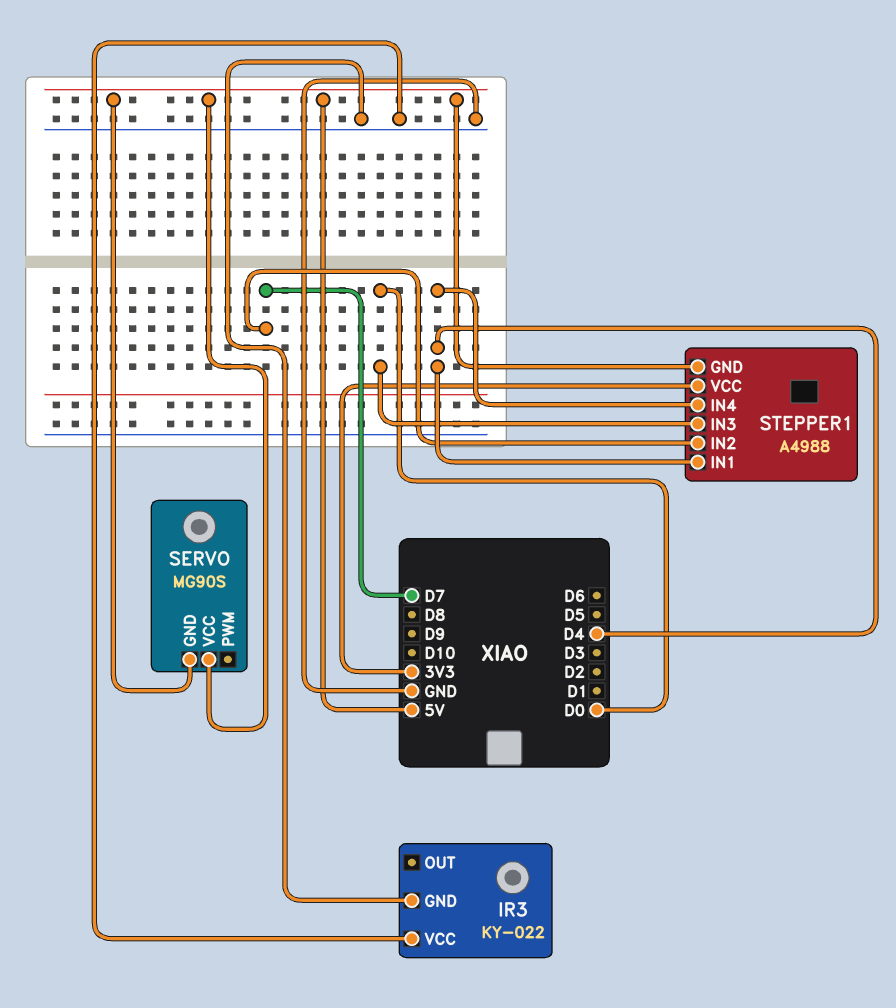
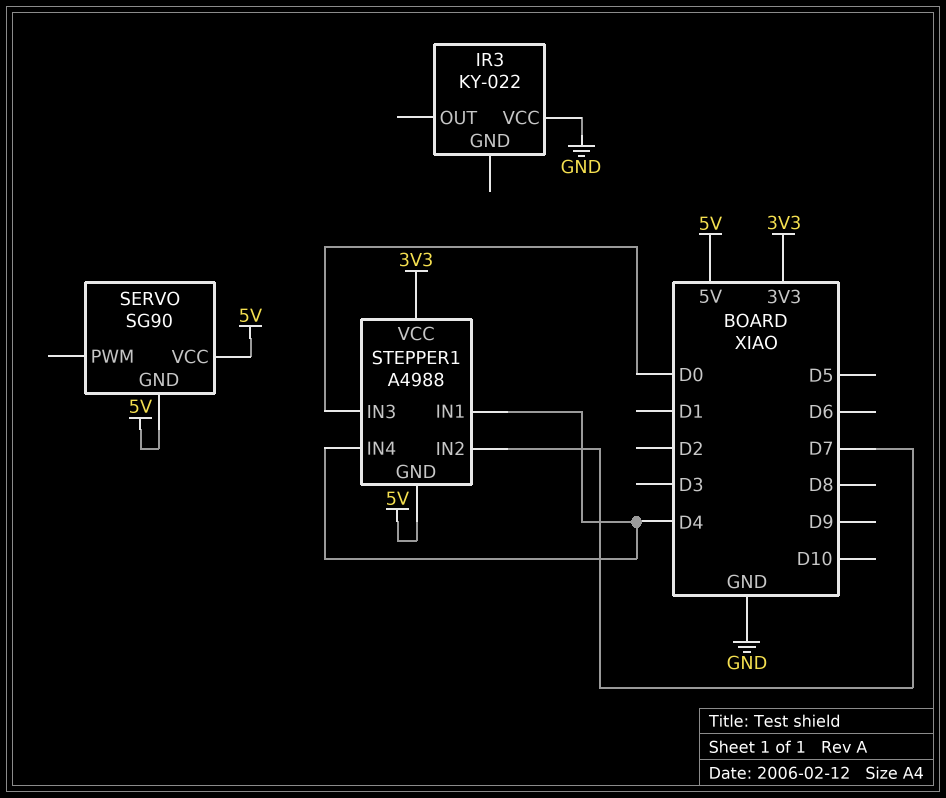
IR3 pin GND: GND -> none
SERVO: MG90S -> SG90

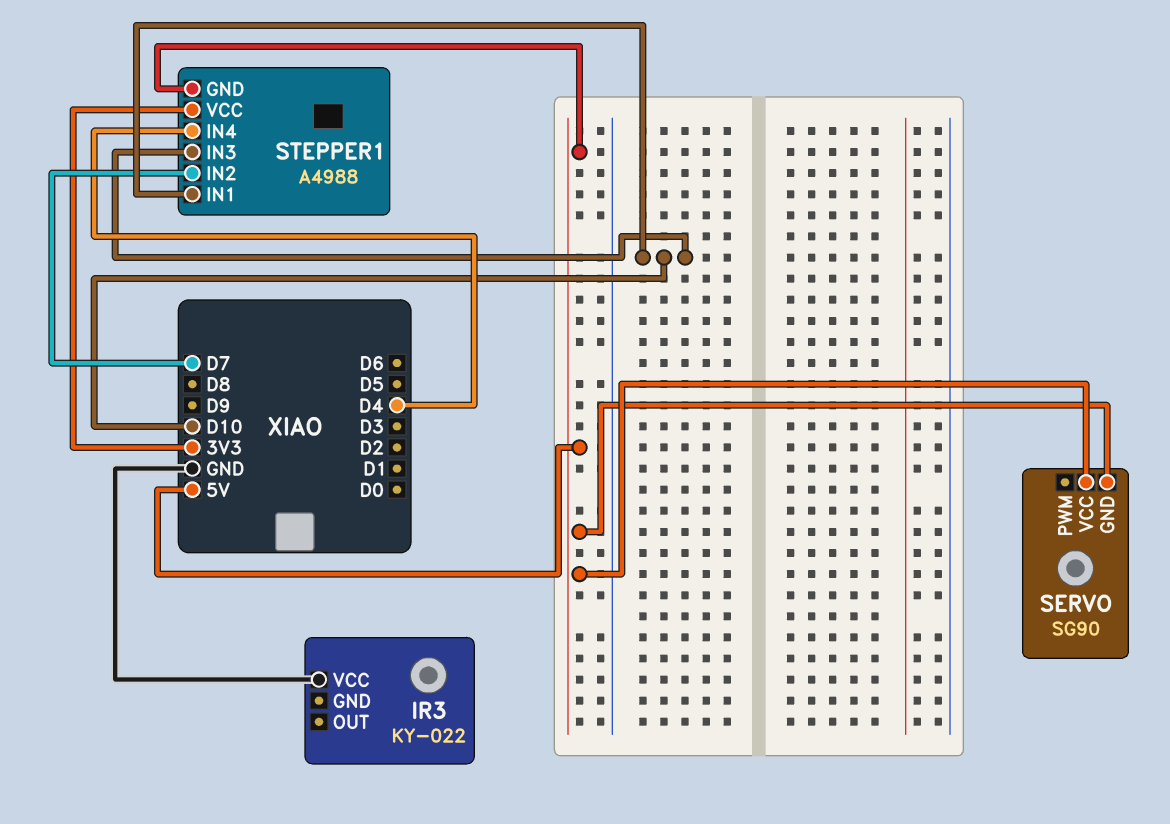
STEPPER1 pin IN1: D4 -> D10
STEPPER1 pin IN3: D0 -> D10

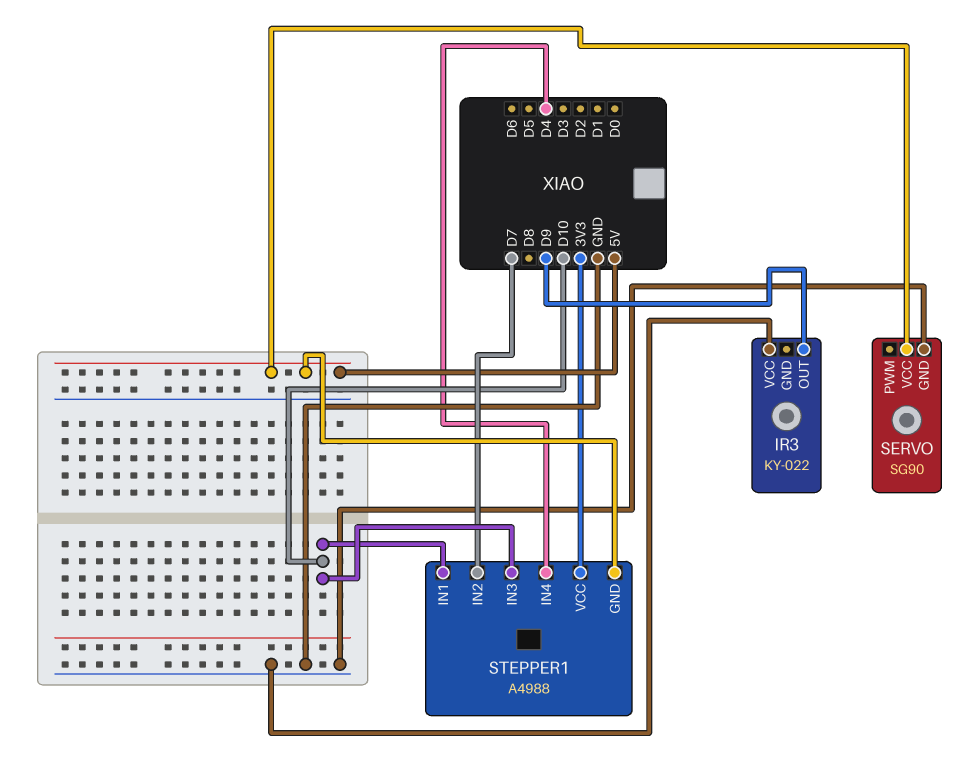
IR3 pin OUT: none -> D9
SERVO pin GND: 5V -> GND

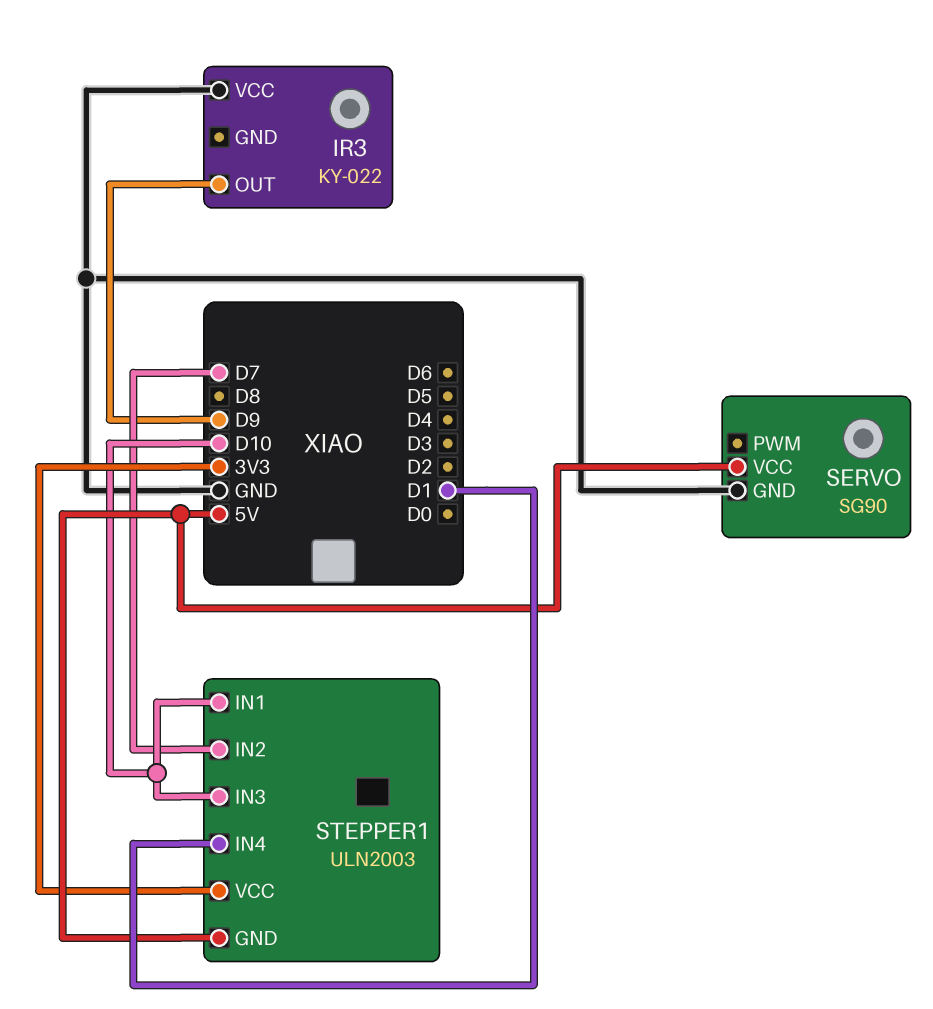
STEPPER1: A4988 -> ULN2003
STEPPER1 pin IN4: D4 -> D1

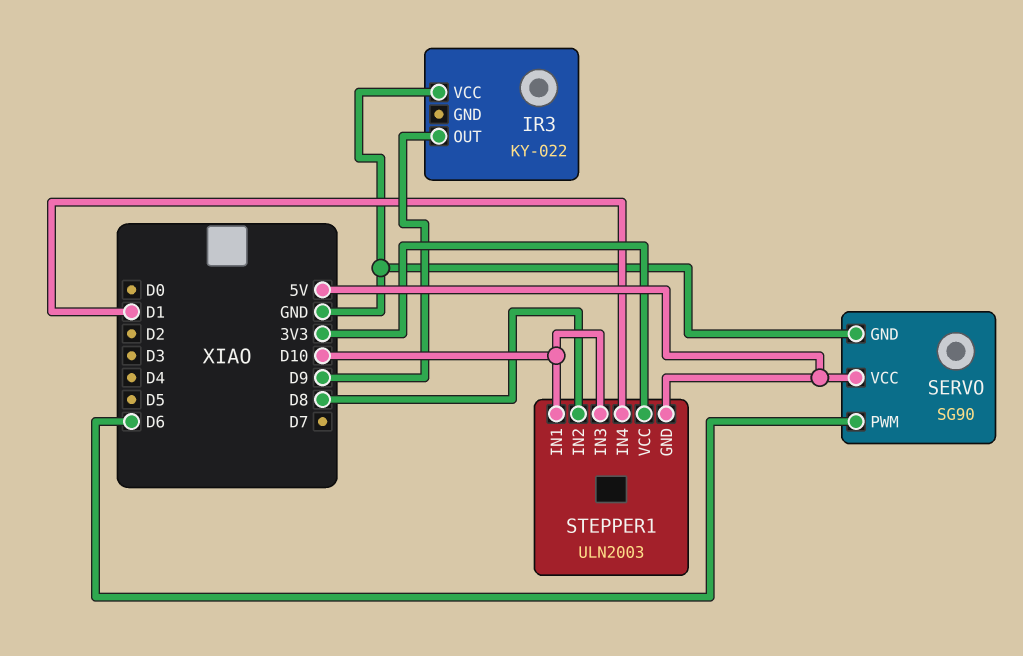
SERVO pin PWM: none -> D6
STEPPER1 pin IN2: D7 -> D8

